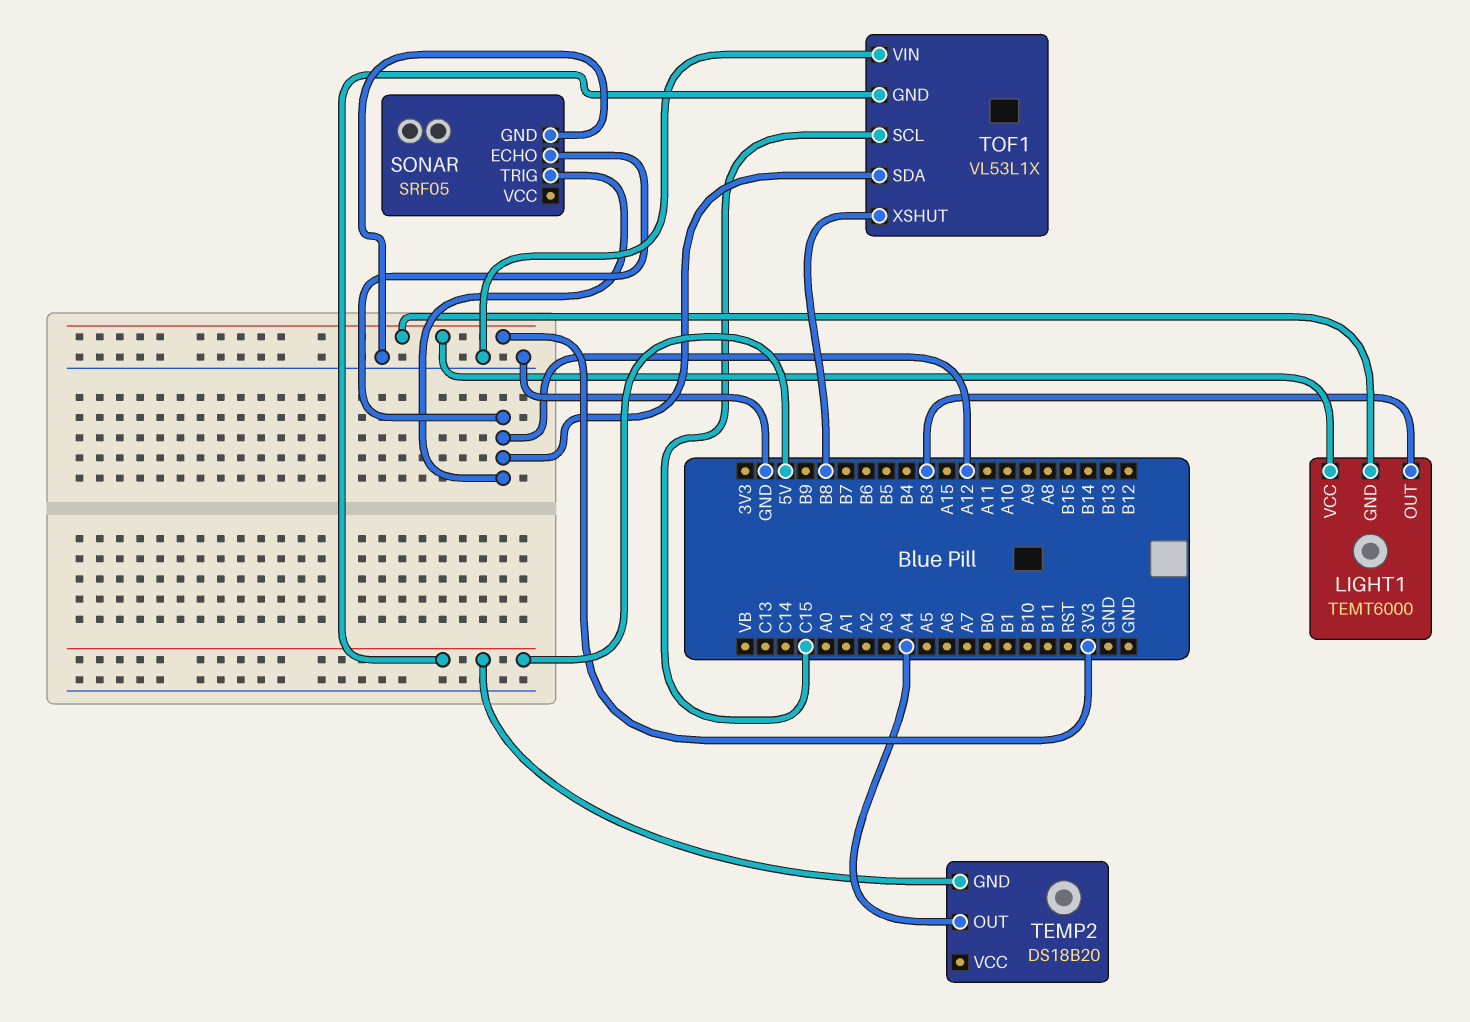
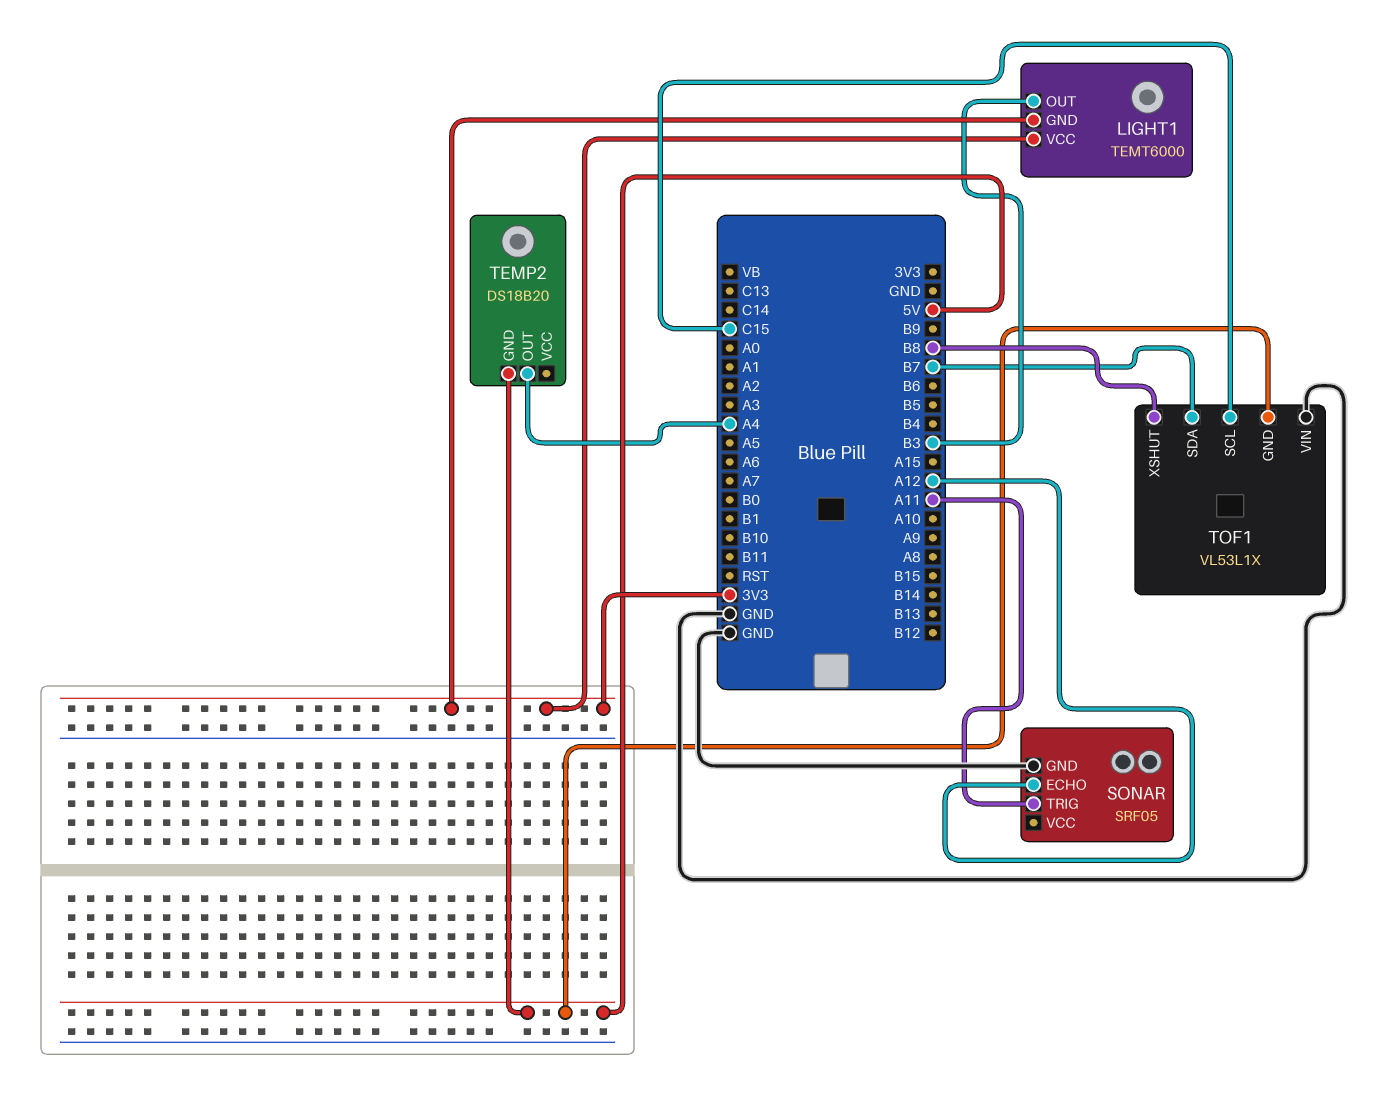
SONAR pin TRIG: A12 -> A11
TOF1 pin SDA: A12 -> B7

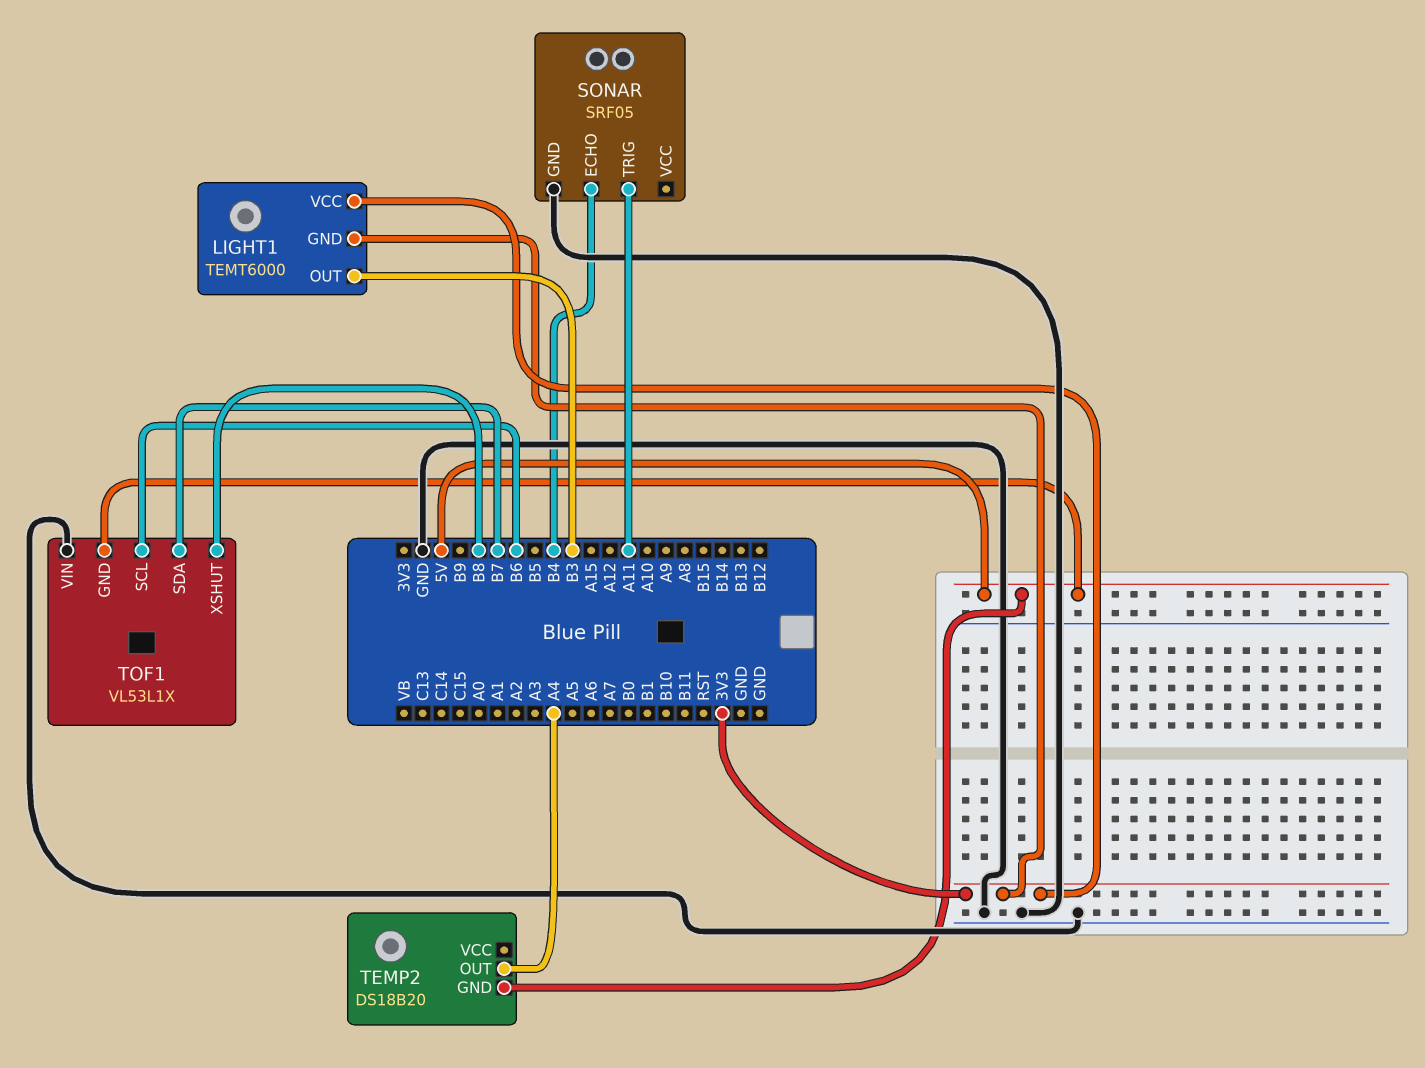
SONAR pin ECHO: A12 -> B4
TOF1 pin SCL: C15 -> B6

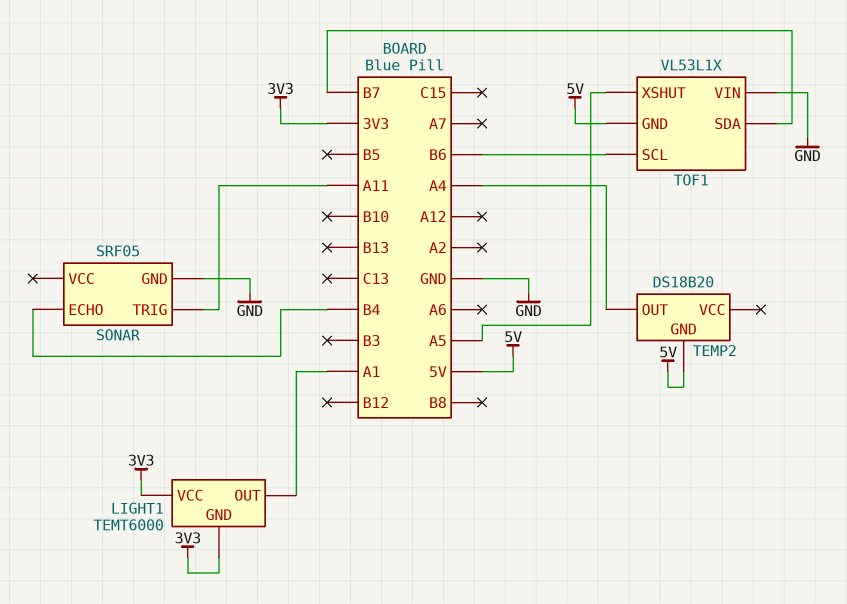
LIGHT1 pin OUT: B3 -> A1
TOF1 pin XSHUT: B8 -> A5

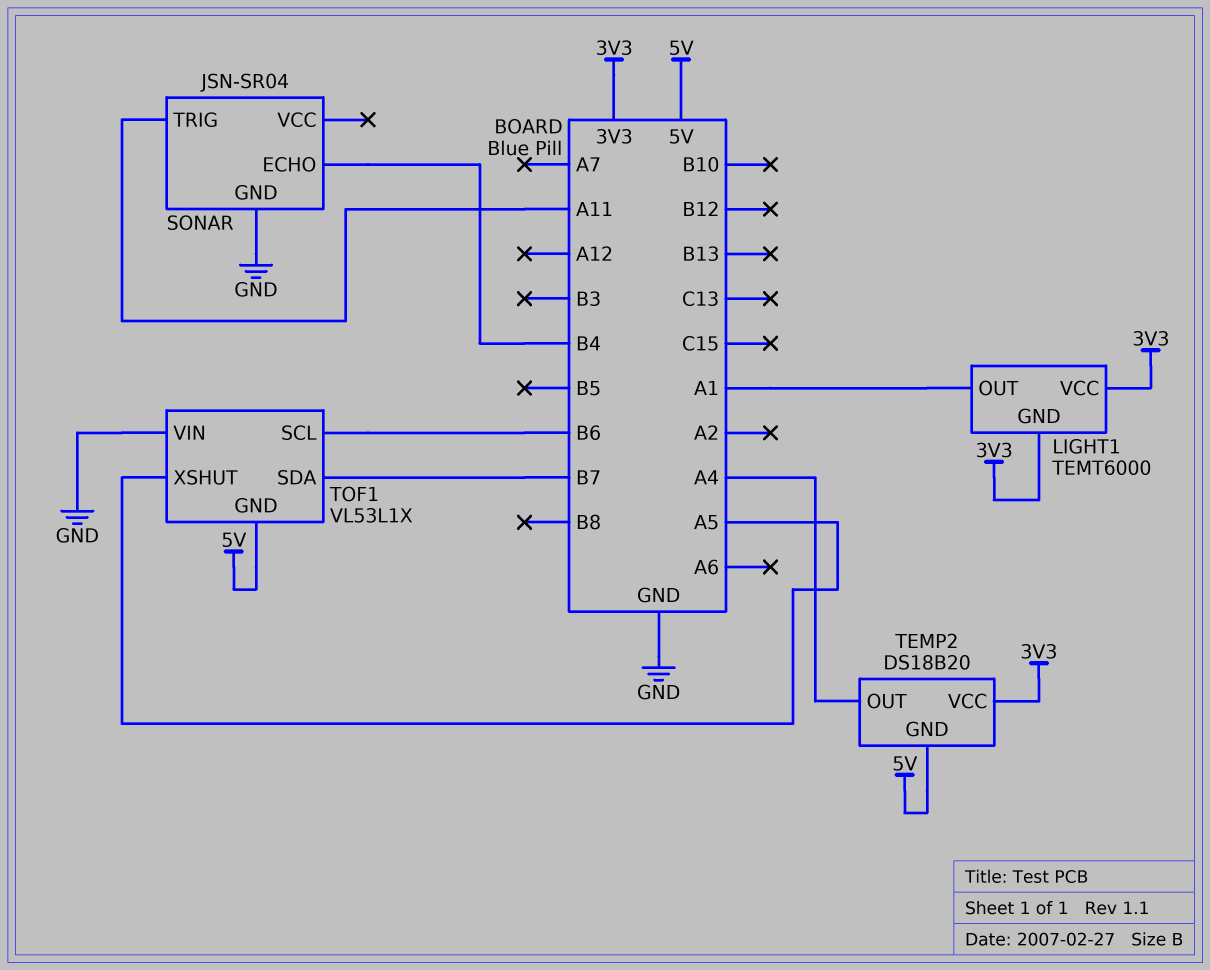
SONAR: SRF05 -> JSN-SR04
TEMP2 pin VCC: none -> 3V3

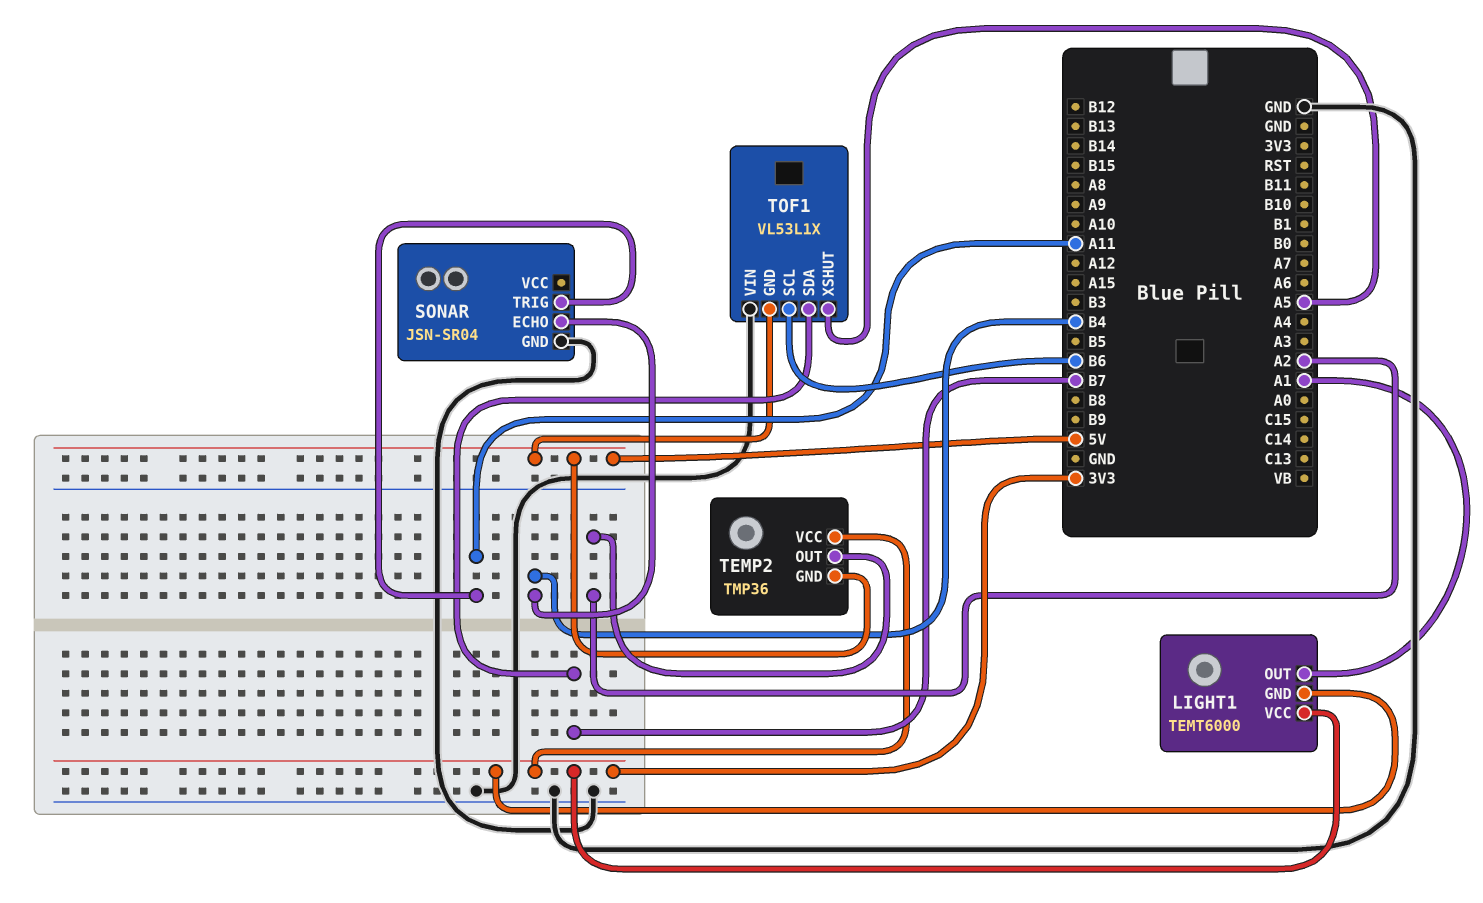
TEMP2: DS18B20 -> TMP36
TEMP2 pin OUT: A4 -> A2

